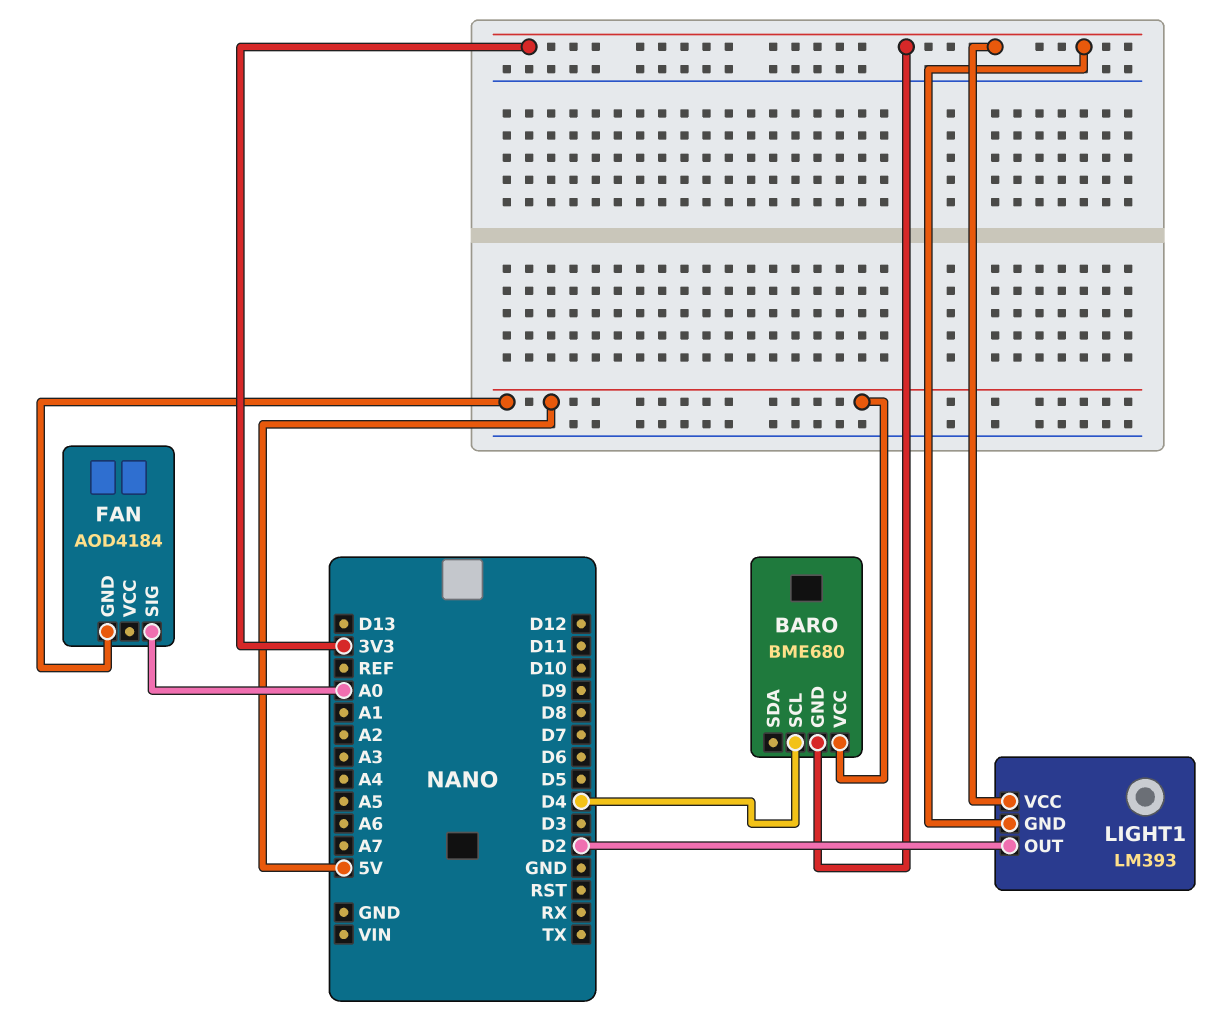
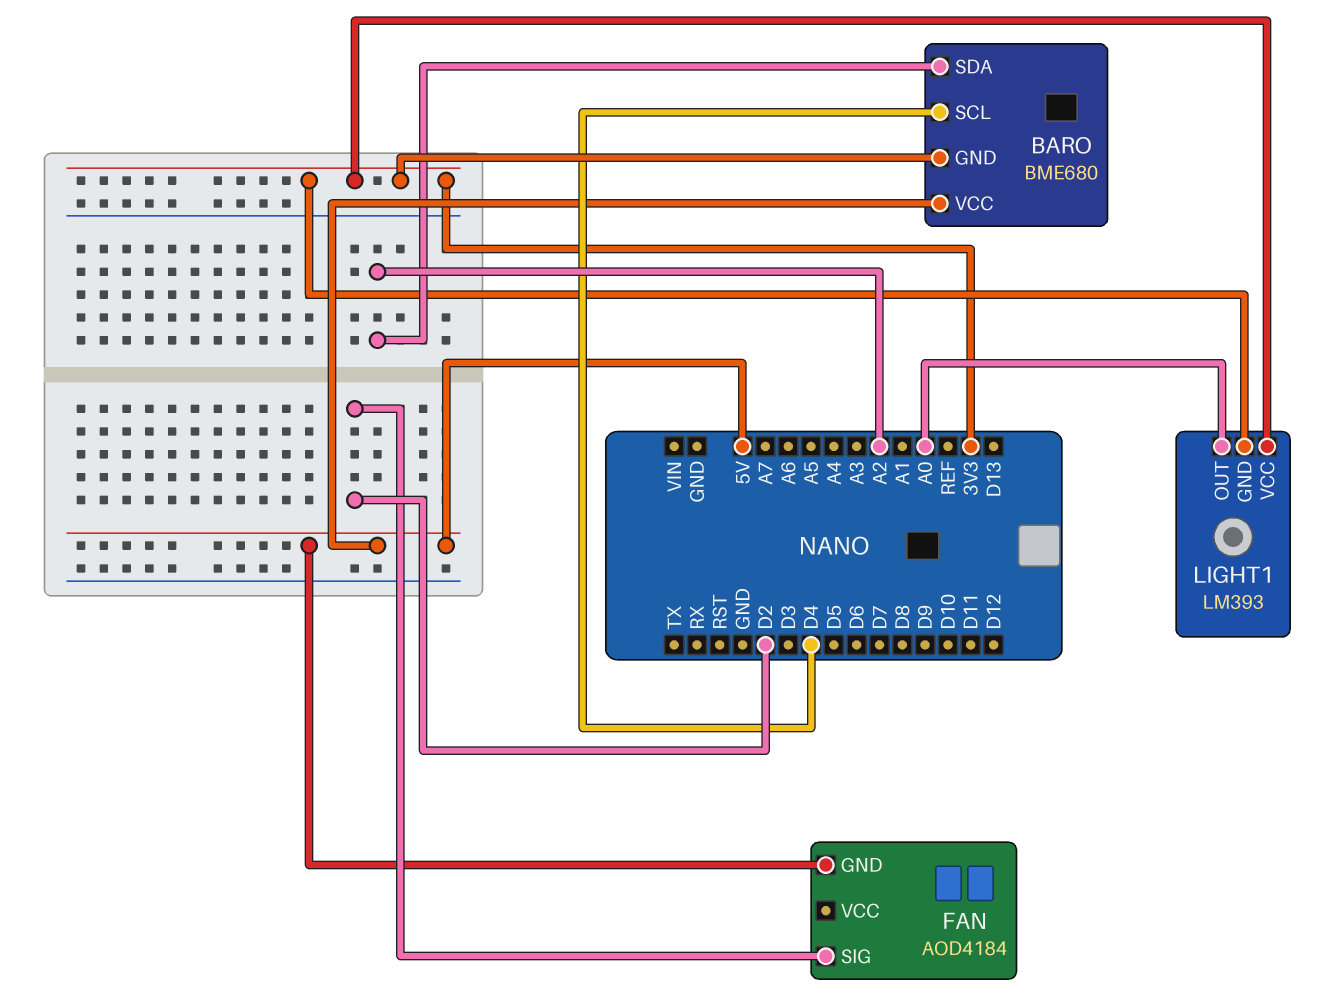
BARO pin SDA: none -> A2
FAN pin SIG: A0 -> D2
LIGHT1 pin OUT: D2 -> A0

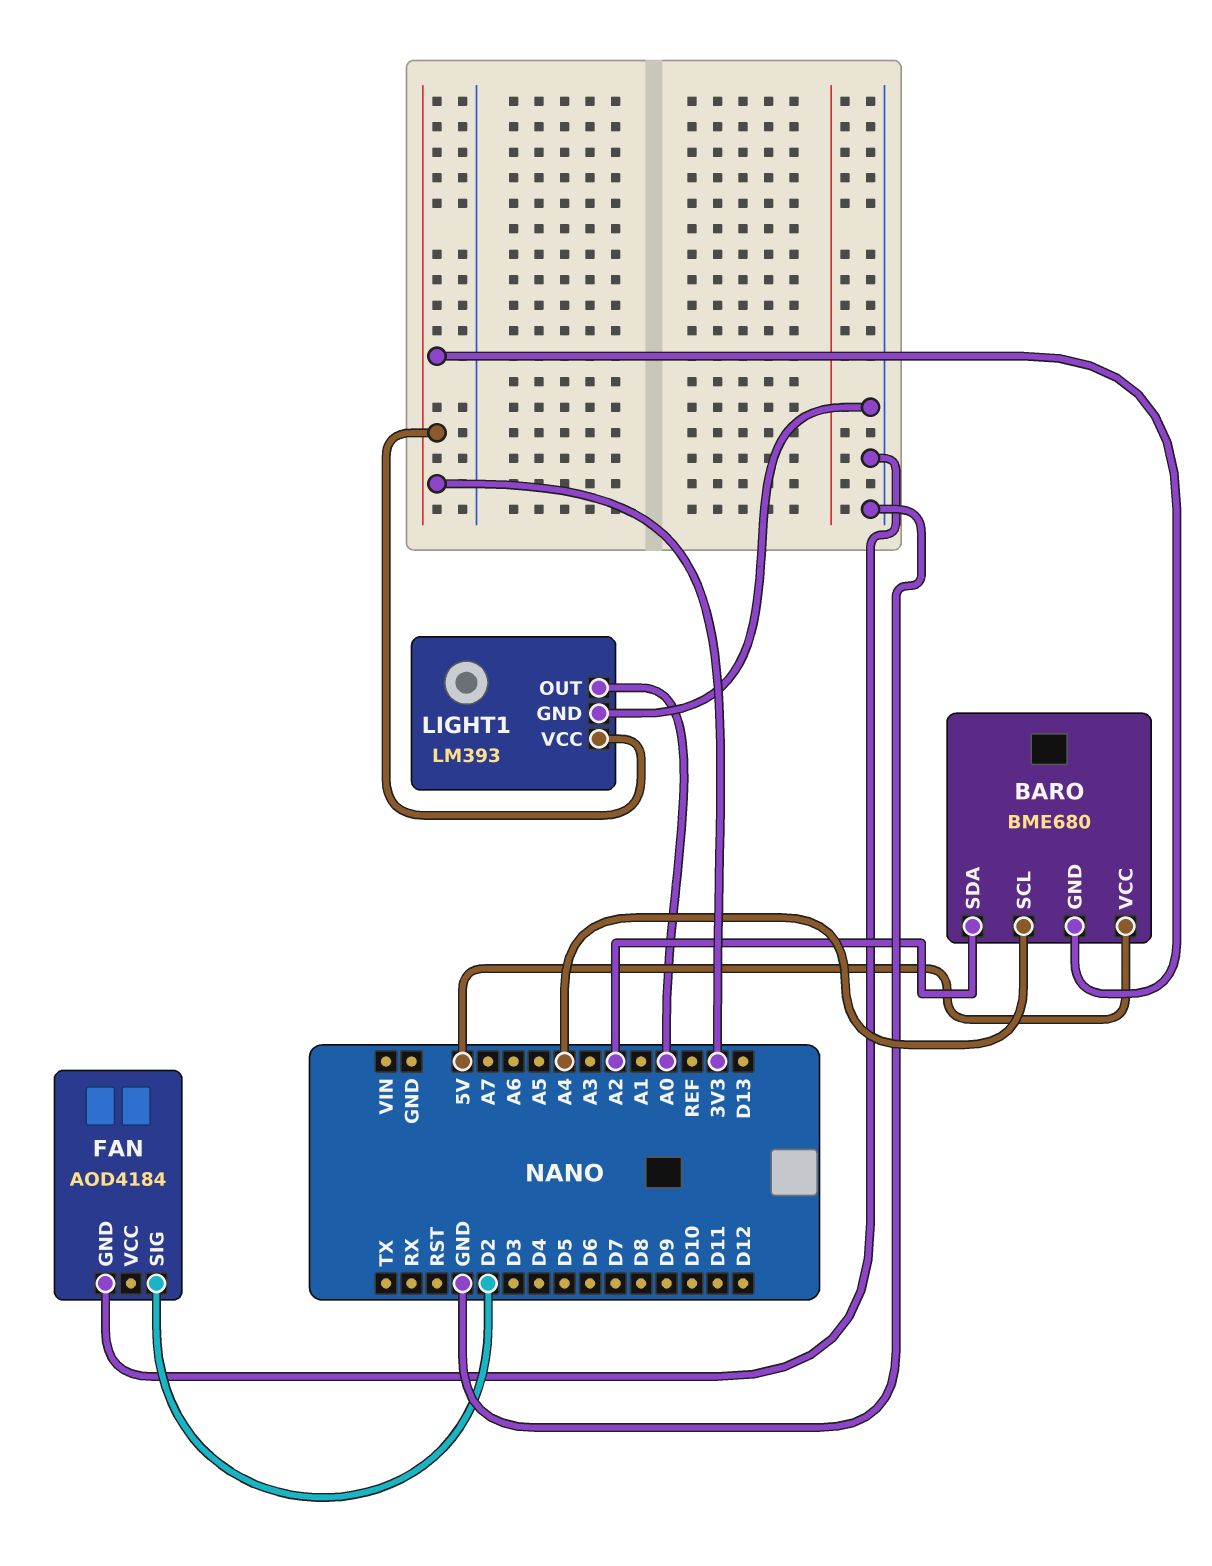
BARO pin SCL: D4 -> A4
FAN pin GND: 5V -> GND
LIGHT1 pin GND: 3V3 -> GND

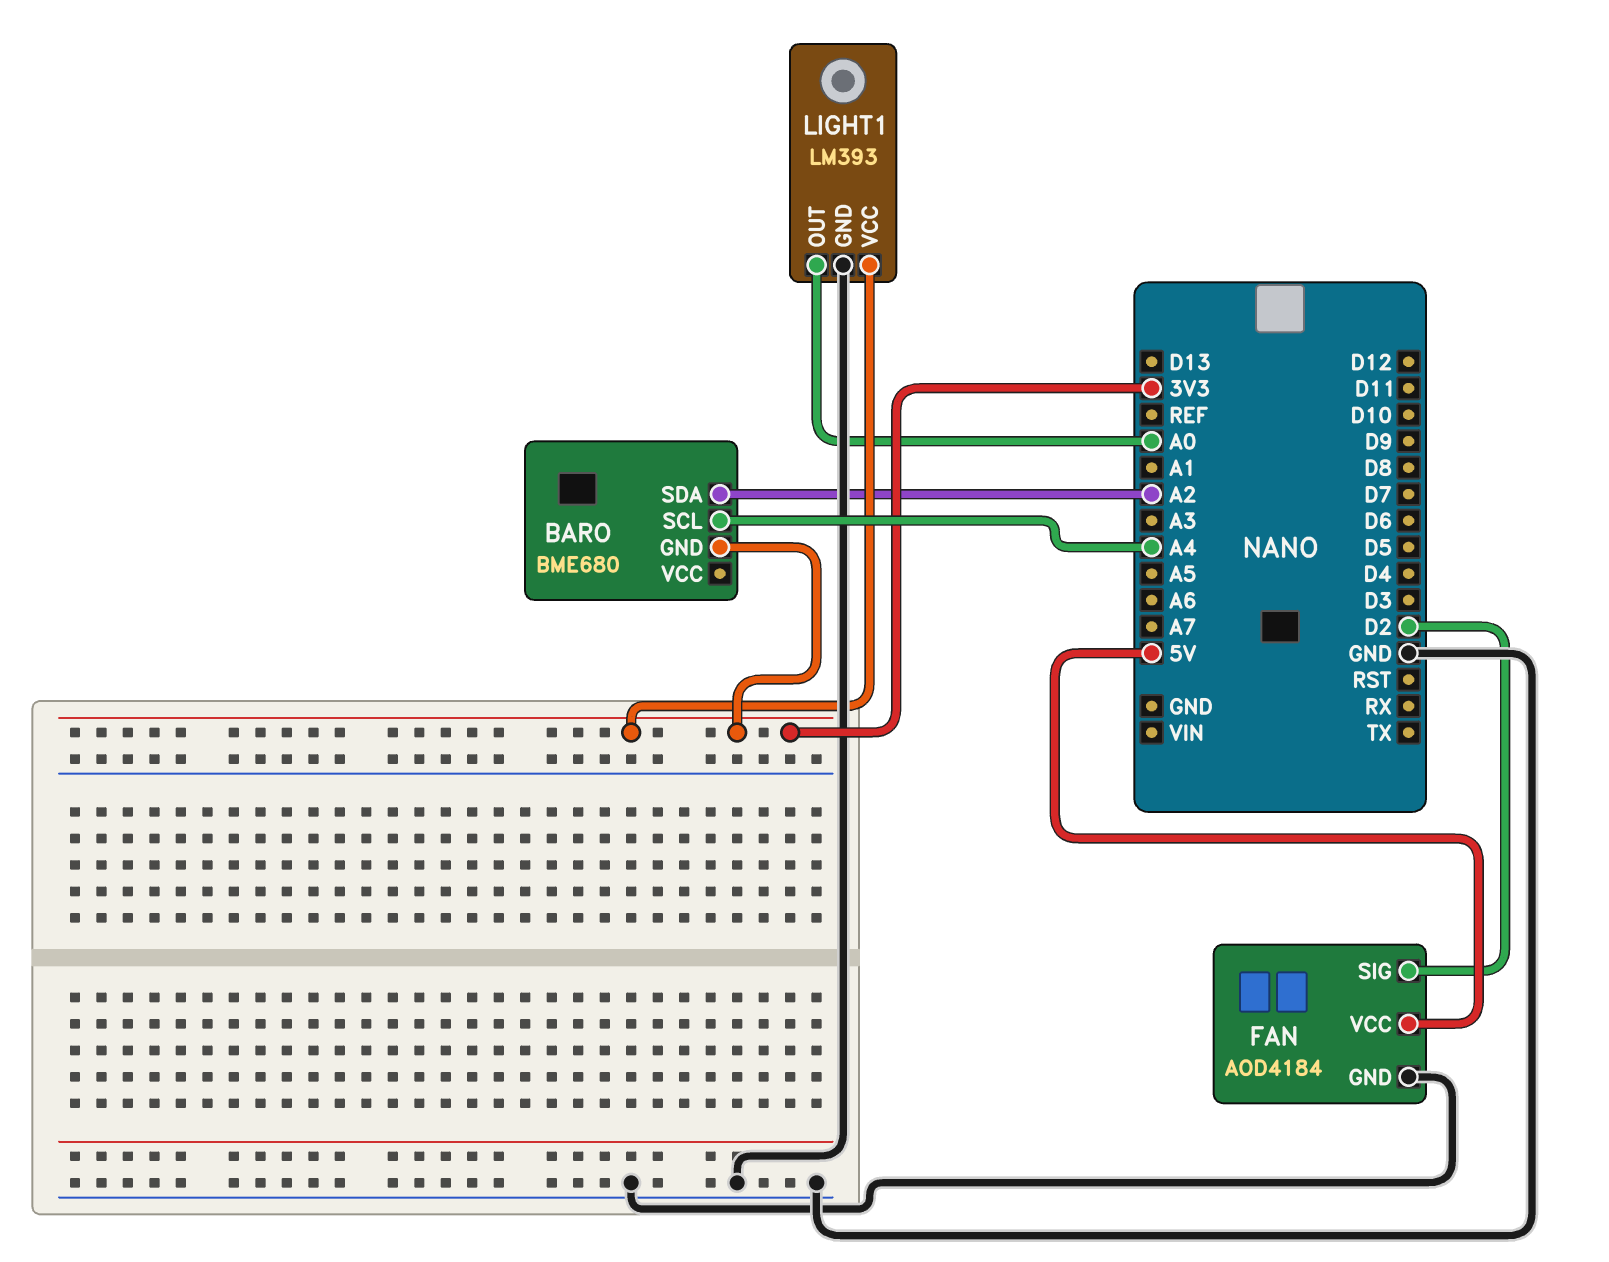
BARO pin VCC: 5V -> none
FAN pin VCC: none -> 5V

